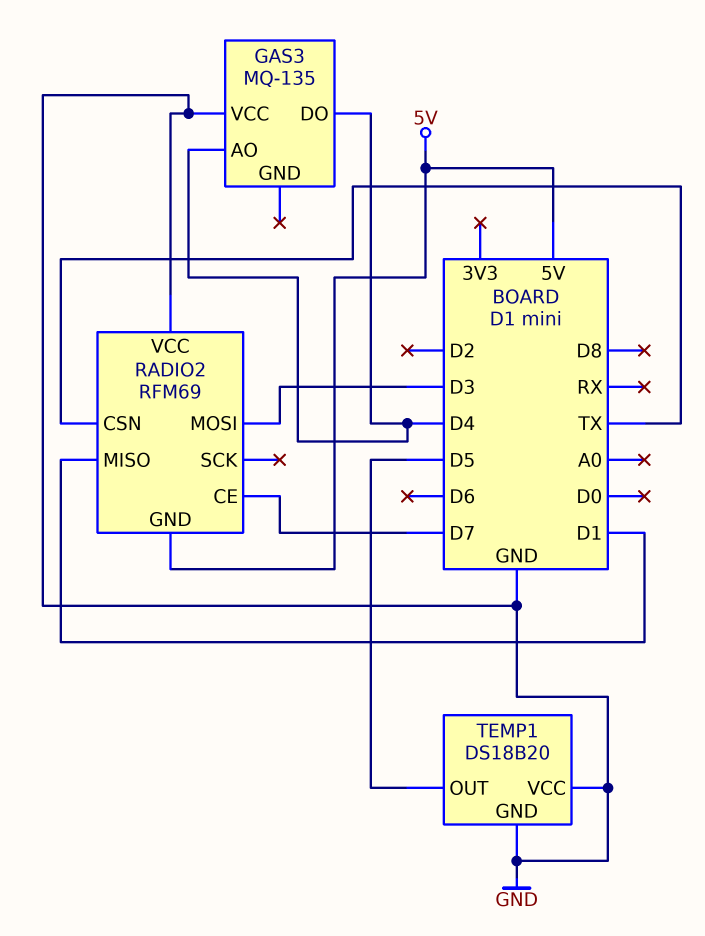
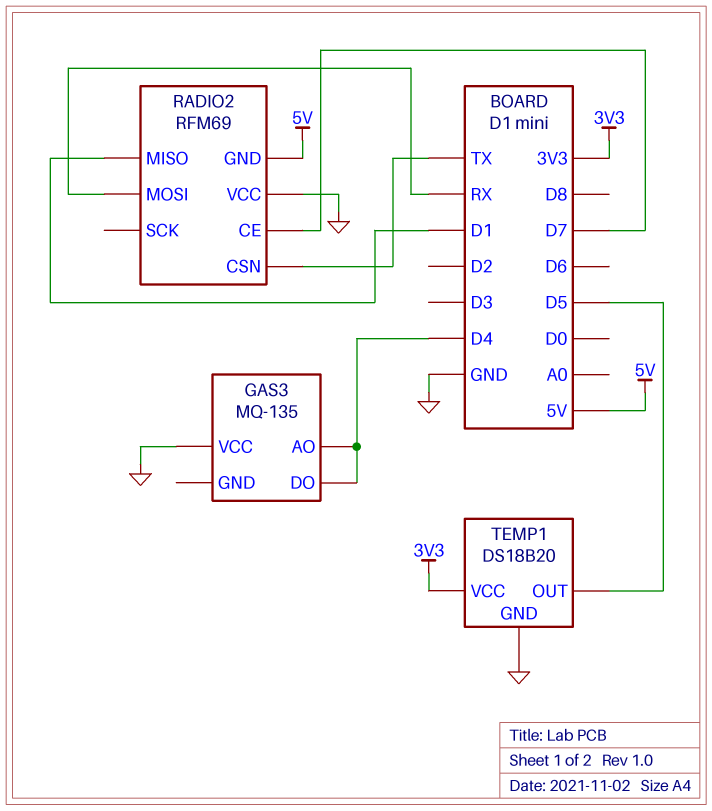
RADIO2 pin MOSI: D3 -> RX
TEMP1 pin VCC: GND -> 3V3

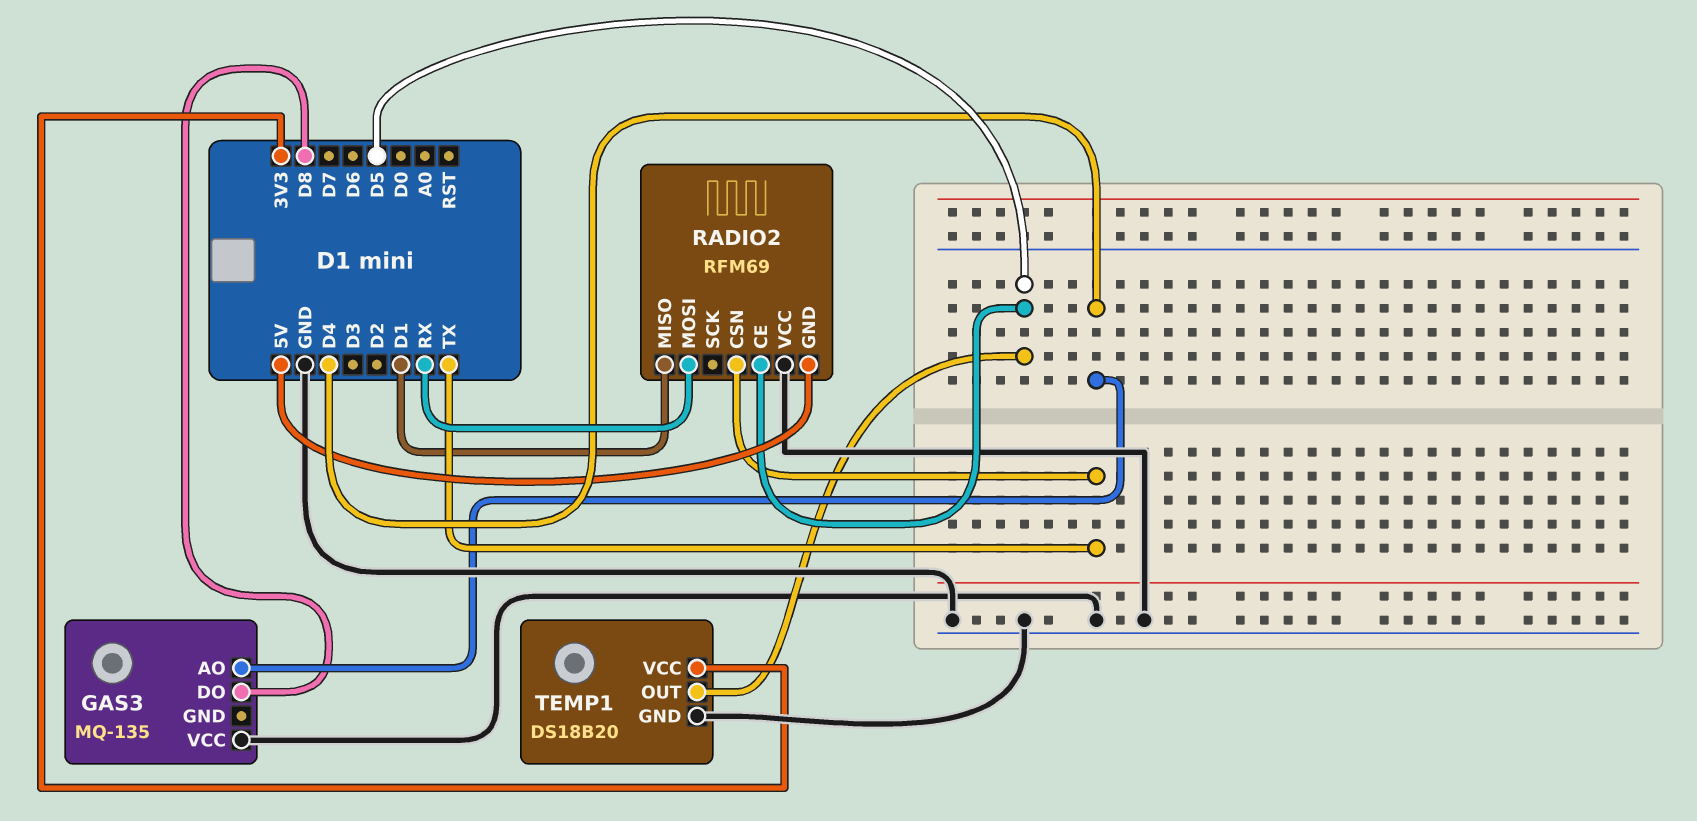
GAS3 pin DO: D4 -> D8
RADIO2 pin CE: D7 -> D5

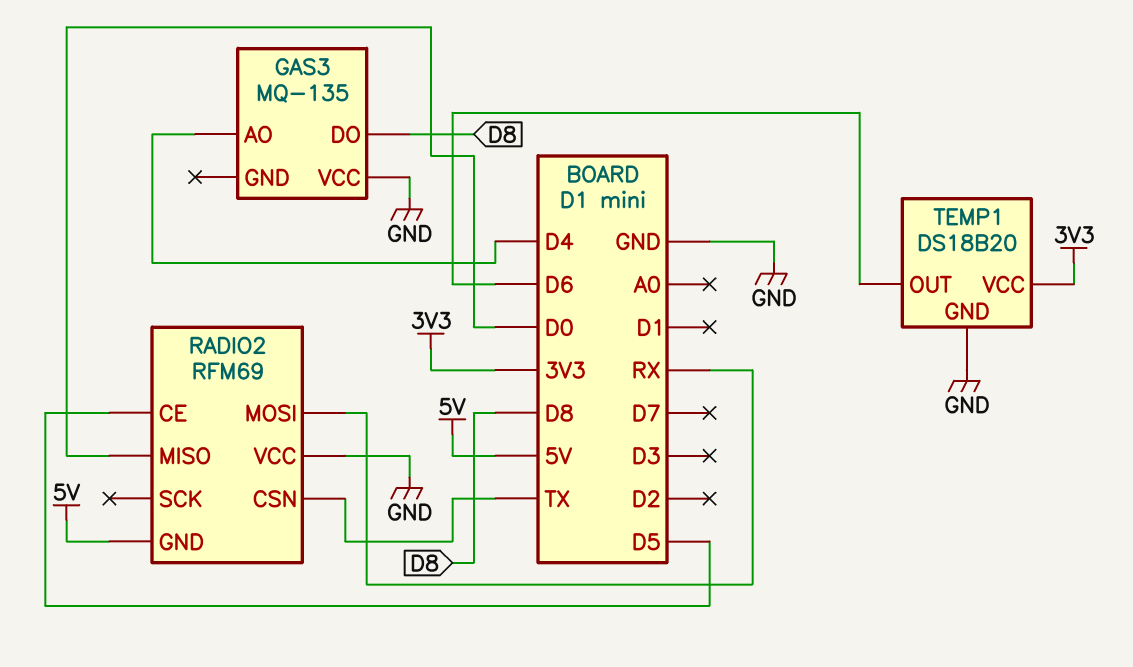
RADIO2 pin MISO: D1 -> D0
TEMP1 pin OUT: D5 -> D6

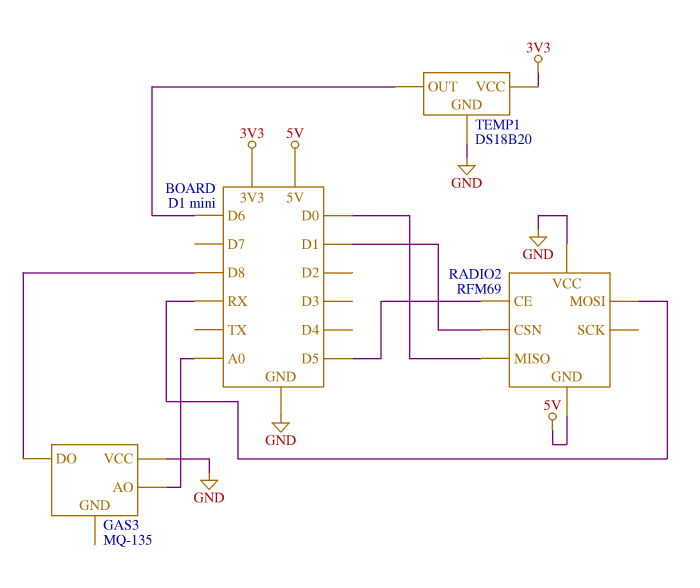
GAS3 pin AO: D4 -> A0
RADIO2 pin CSN: TX -> D1

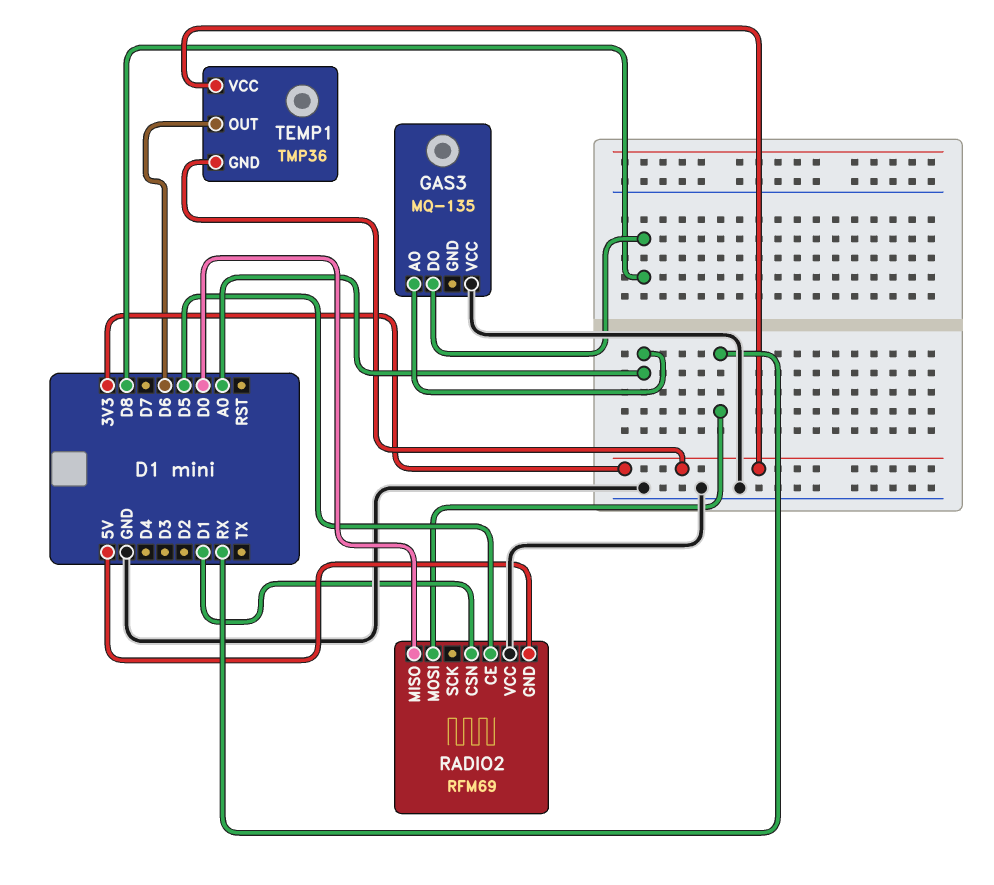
TEMP1: DS18B20 -> TMP36
TEMP1 pin GND: GND -> 3V3

